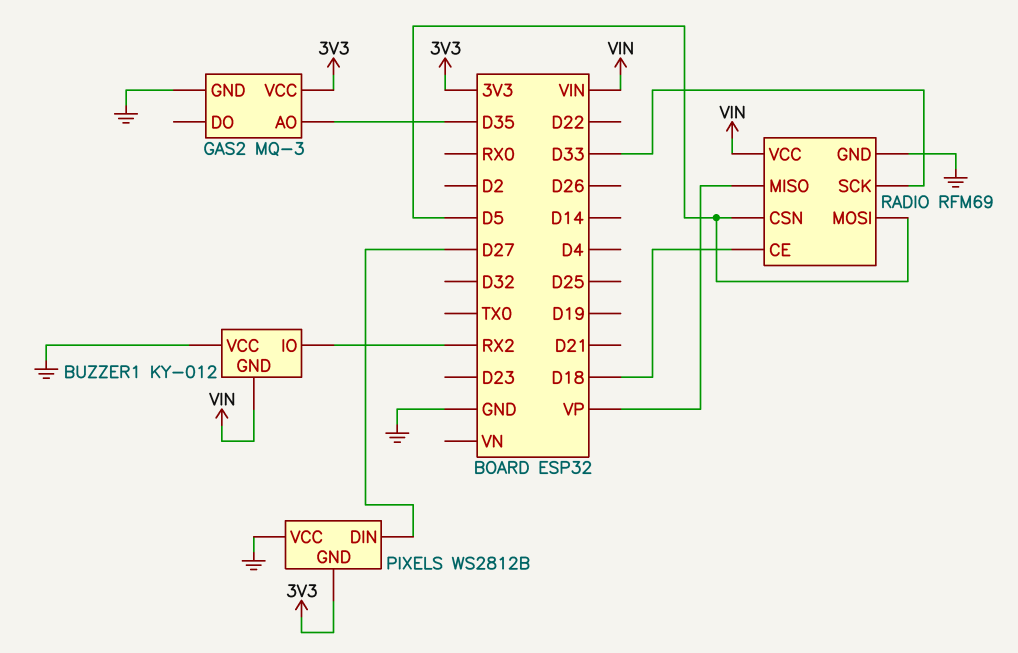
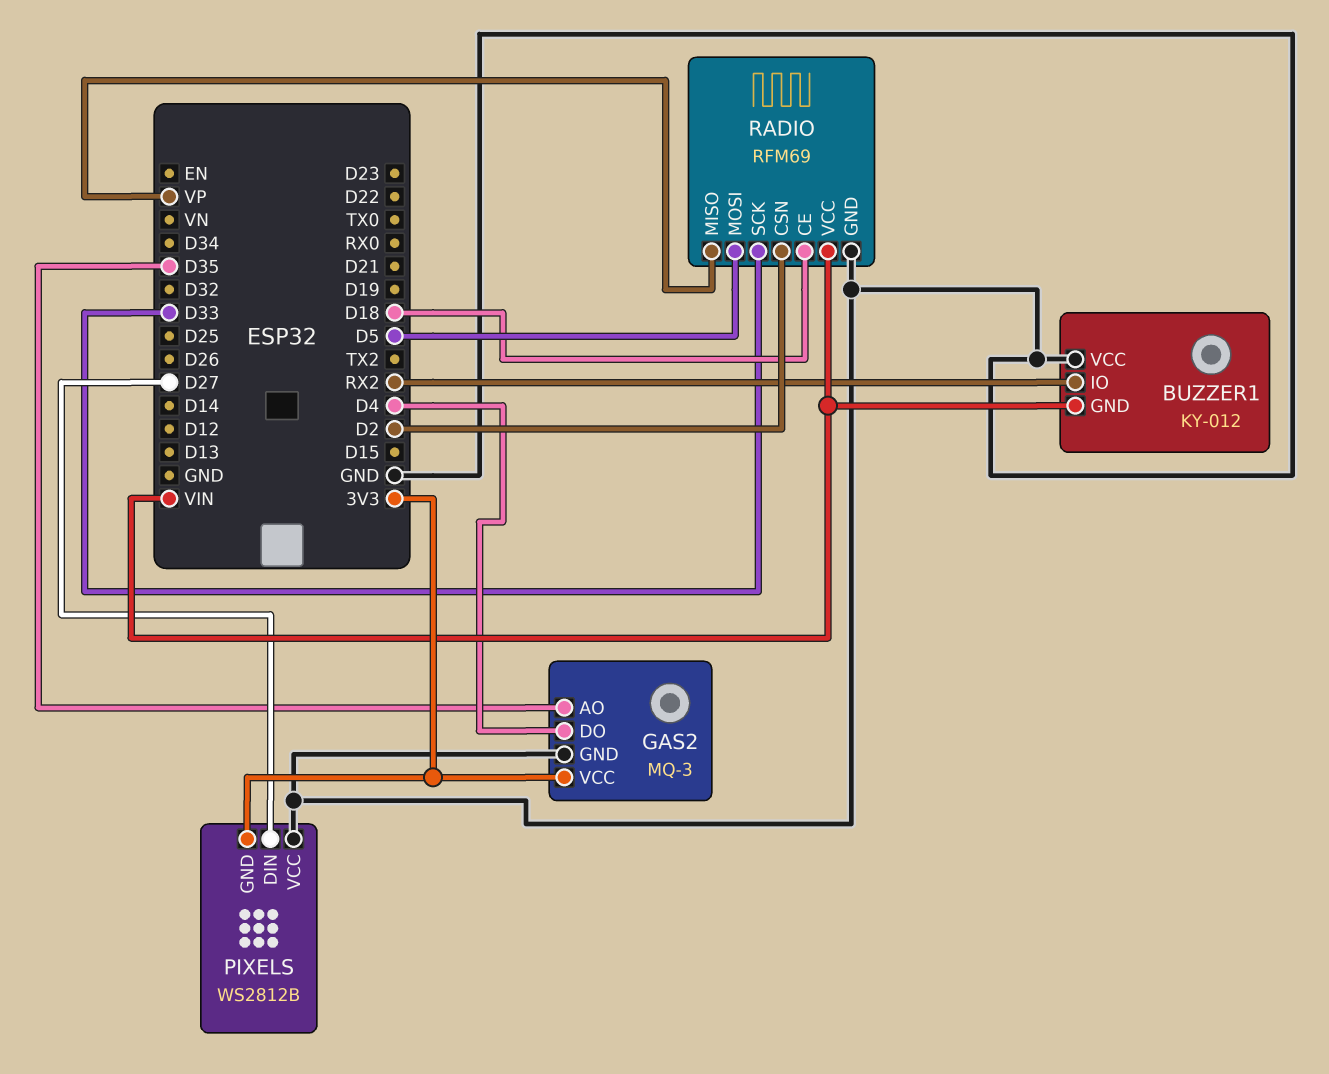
GAS2 pin DO: none -> D4
RADIO pin CSN: D5 -> D2

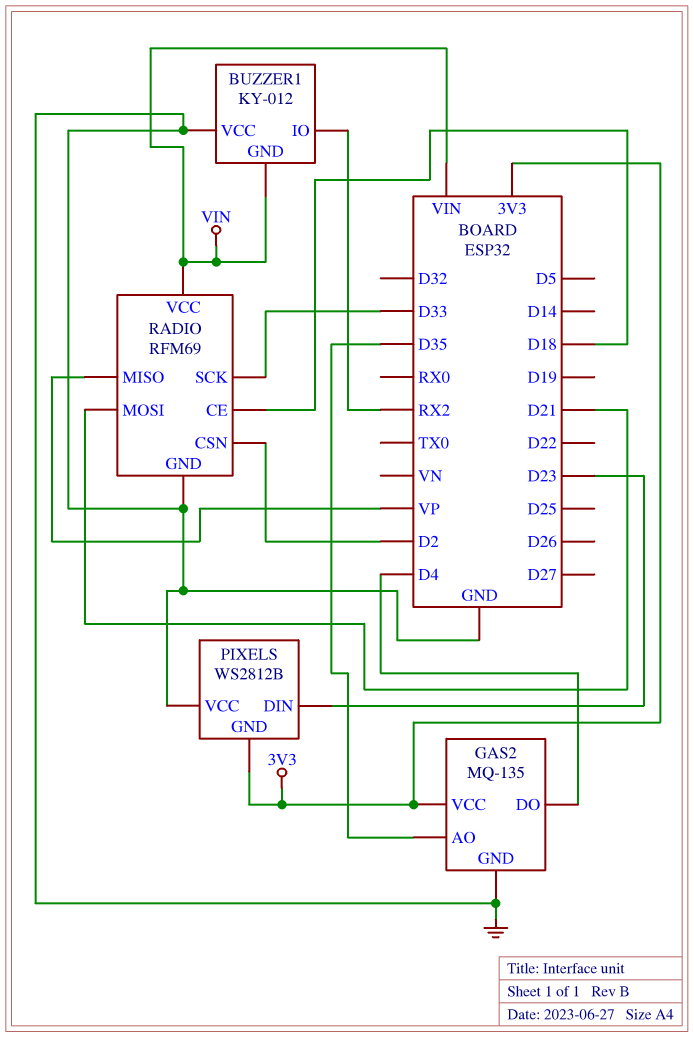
GAS2: MQ-3 -> MQ-135
PIXELS pin DIN: D27 -> D23
RADIO pin MOSI: D5 -> D21

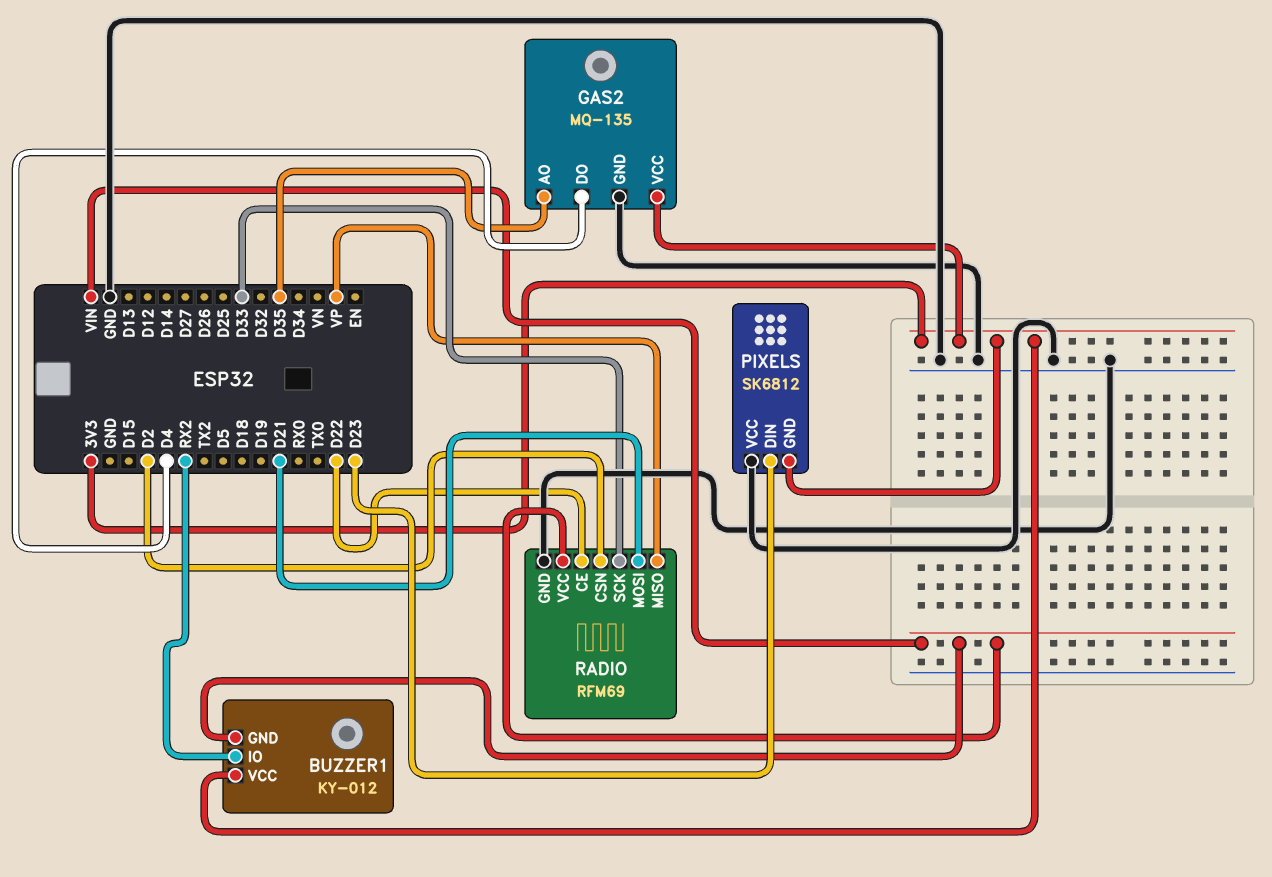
BUZZER1 pin VCC: GND -> 3V3
PIXELS: WS2812B -> SK6812
RADIO pin CE: D18 -> D22

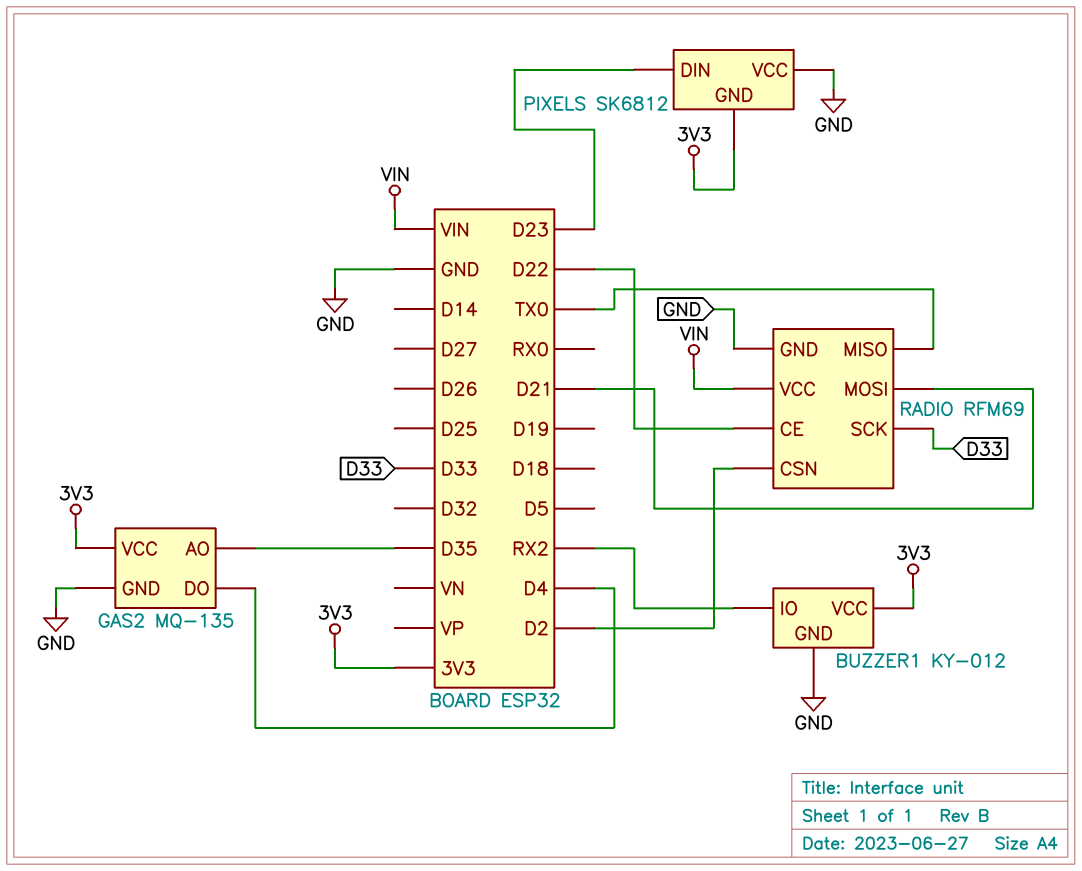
BUZZER1 pin GND: VIN -> GND
RADIO pin MISO: VP -> TX0

